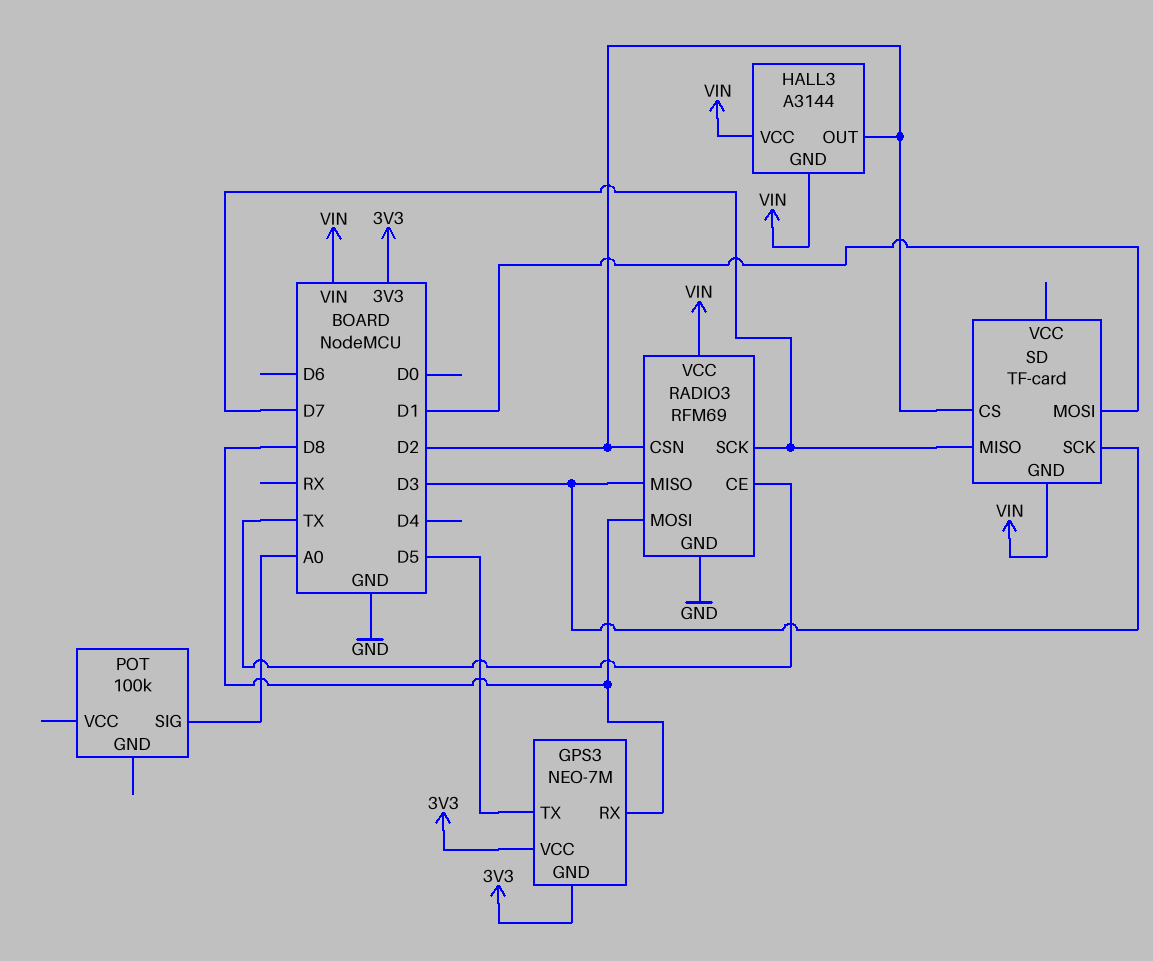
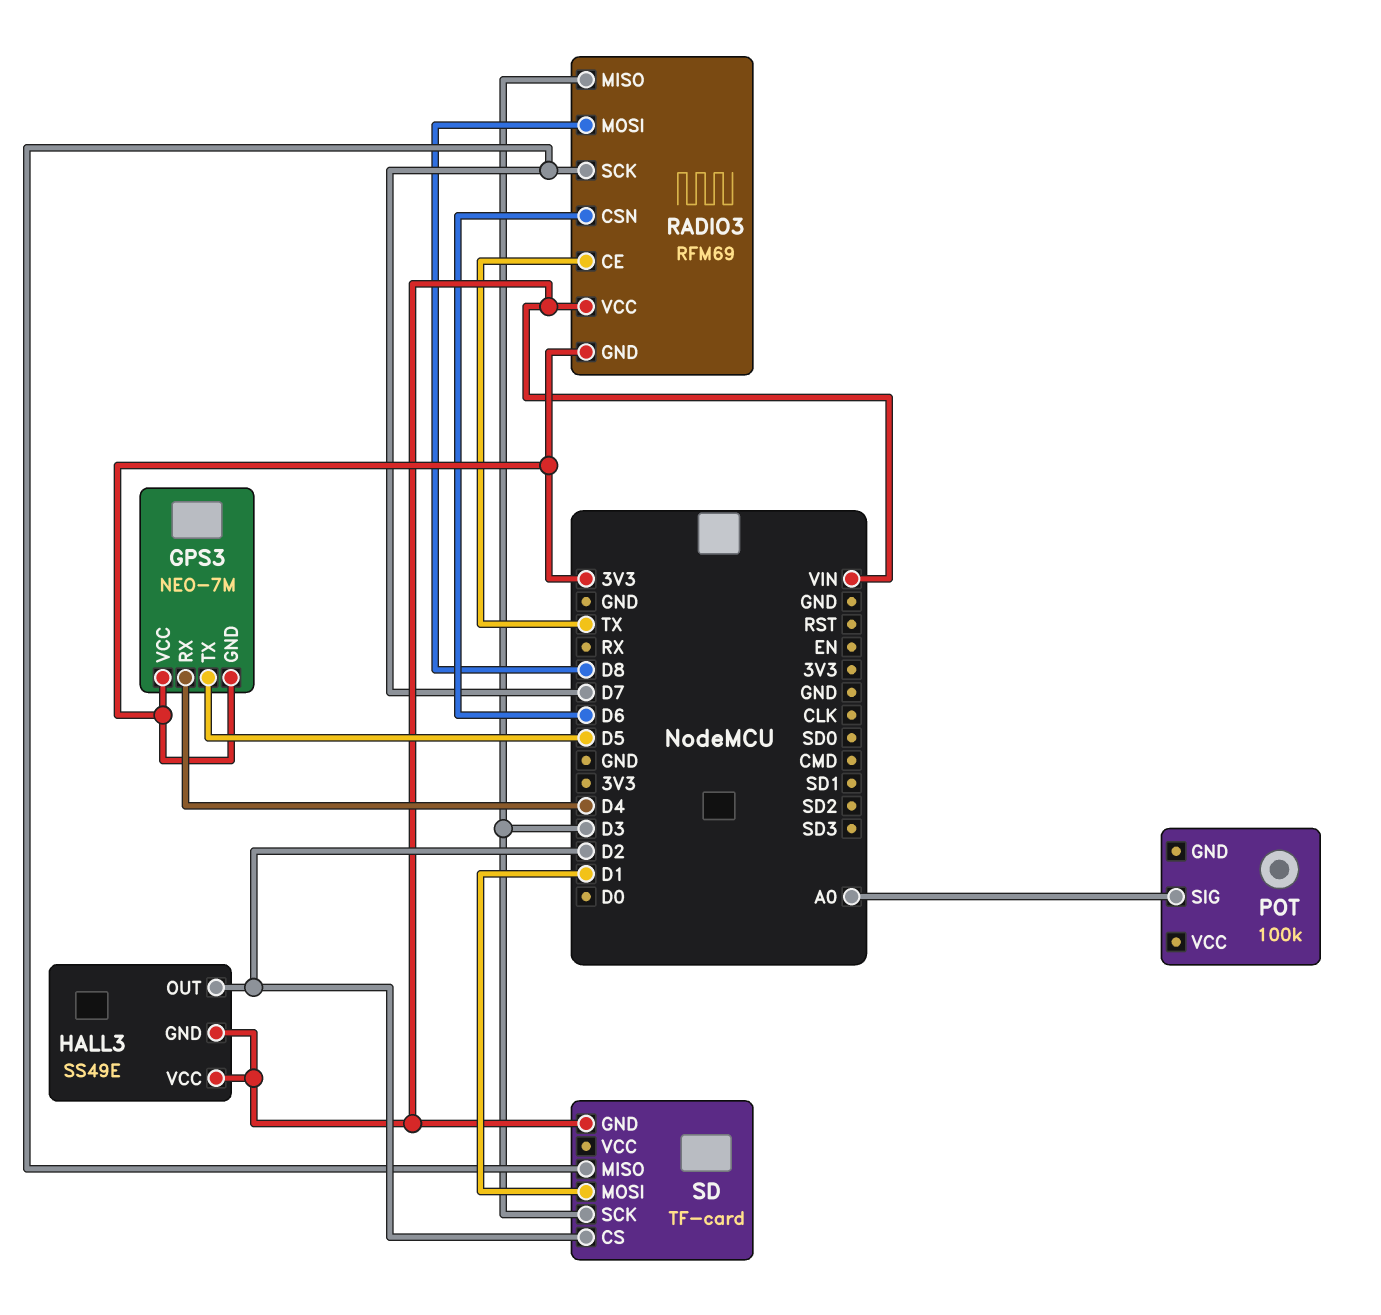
GPS3 pin RX: D8 -> D4
HALL3: A3144 -> SS49E
RADIO3 pin CSN: D2 -> D6
RADIO3 pin GND: GND -> 3V3

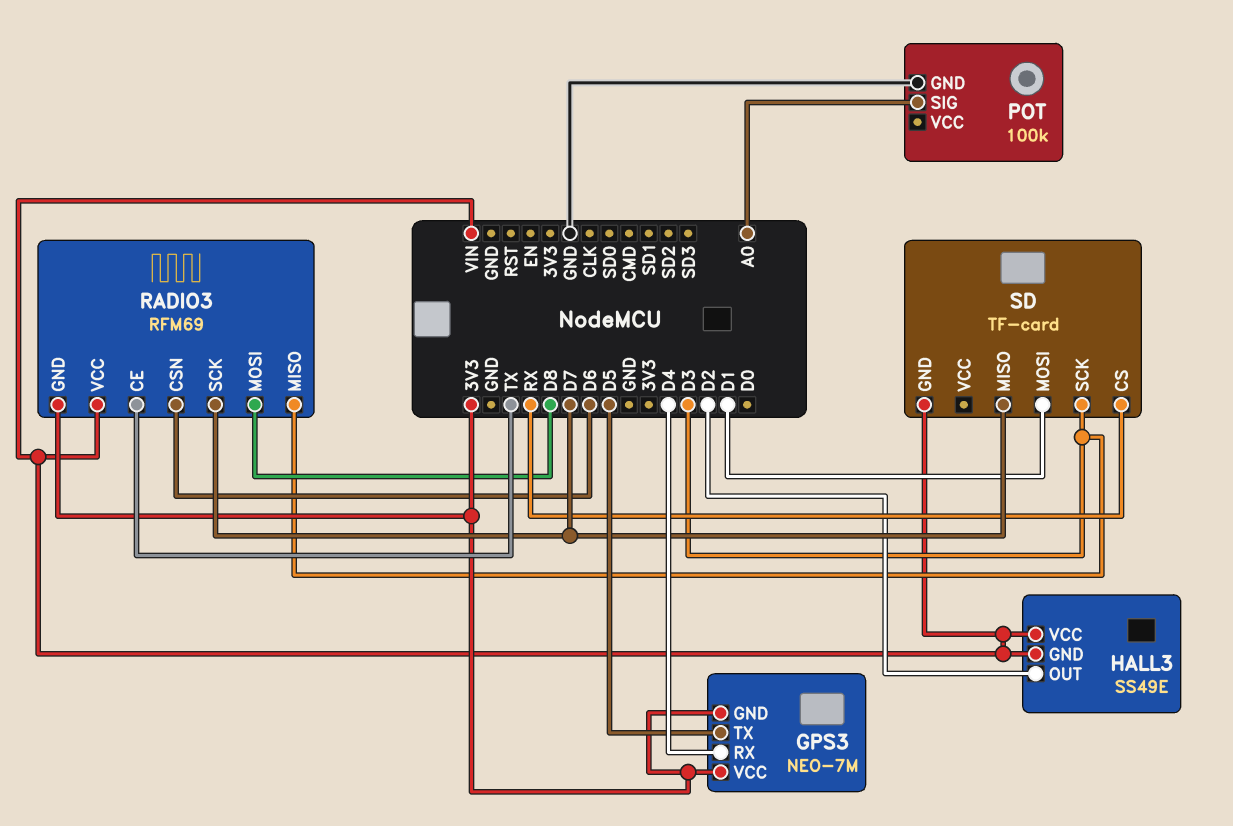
POT pin GND: none -> GND
SD pin CS: D2 -> RX

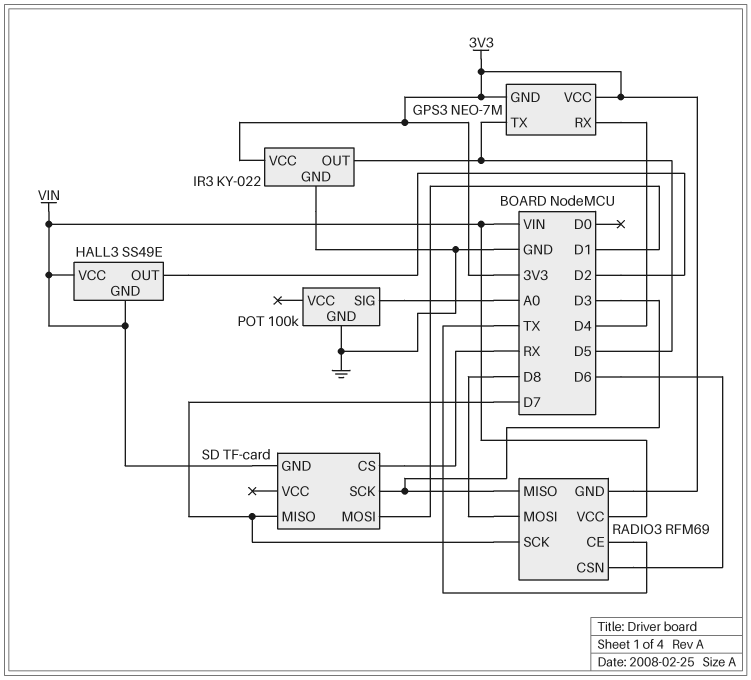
IR3: none -> KY-022
IR3 pin GND: none -> GND
IR3 pin OUT: none -> D5
IR3 pin VCC: none -> 3V3

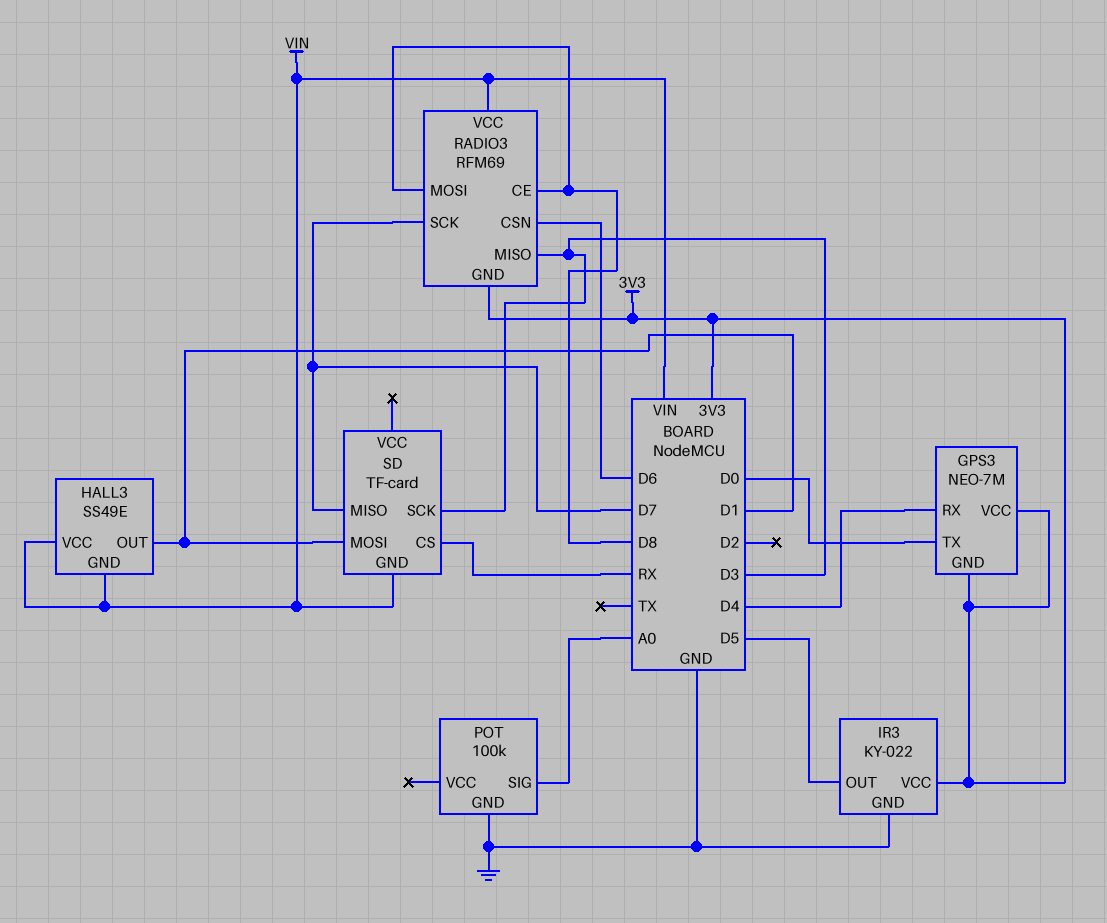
GPS3 pin TX: D5 -> D0
HALL3 pin OUT: D2 -> D1
RADIO3 pin CE: TX -> D8

